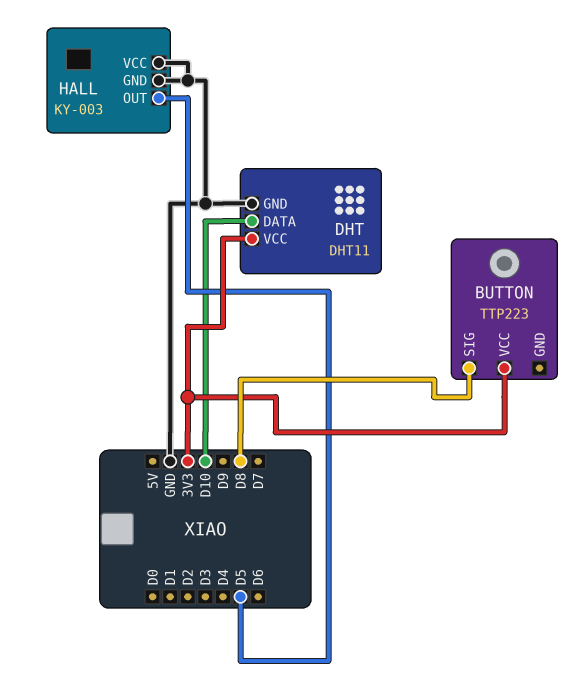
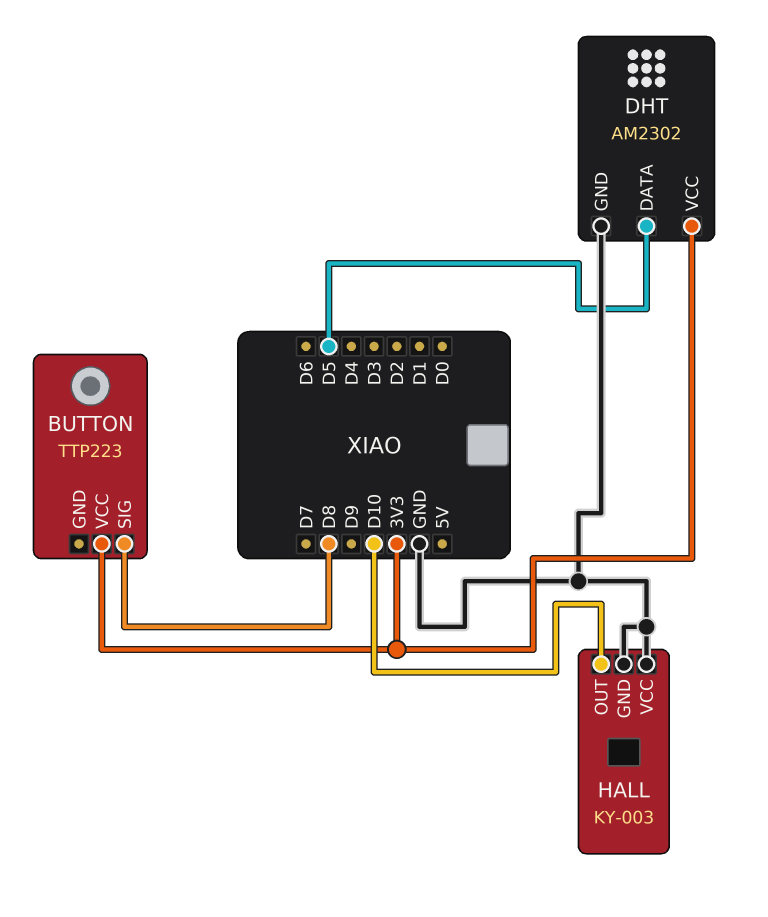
DHT: DHT11 -> AM2302
DHT pin DATA: D10 -> D5
HALL pin OUT: D5 -> D10

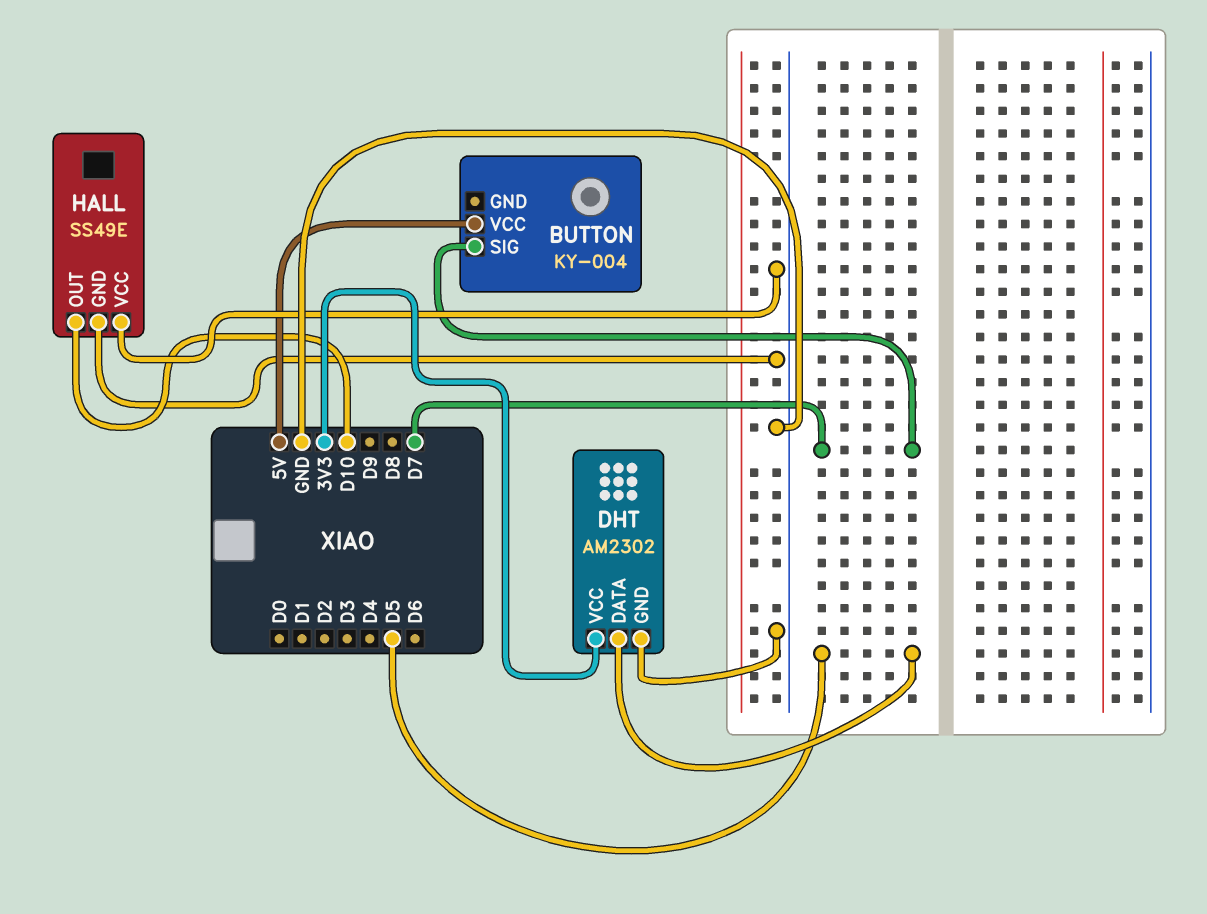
BUTTON: TTP223 -> KY-004
BUTTON pin SIG: D8 -> D7
BUTTON pin VCC: 3V3 -> 5V
HALL: KY-003 -> SS49E

